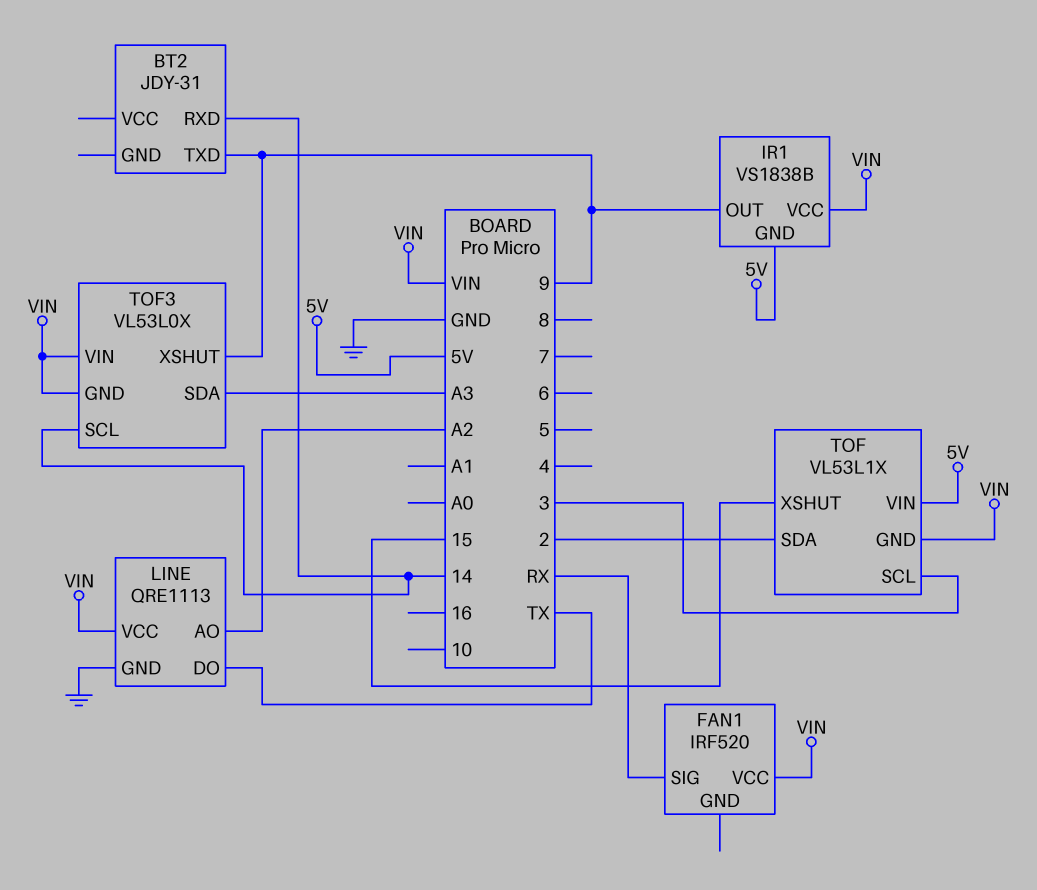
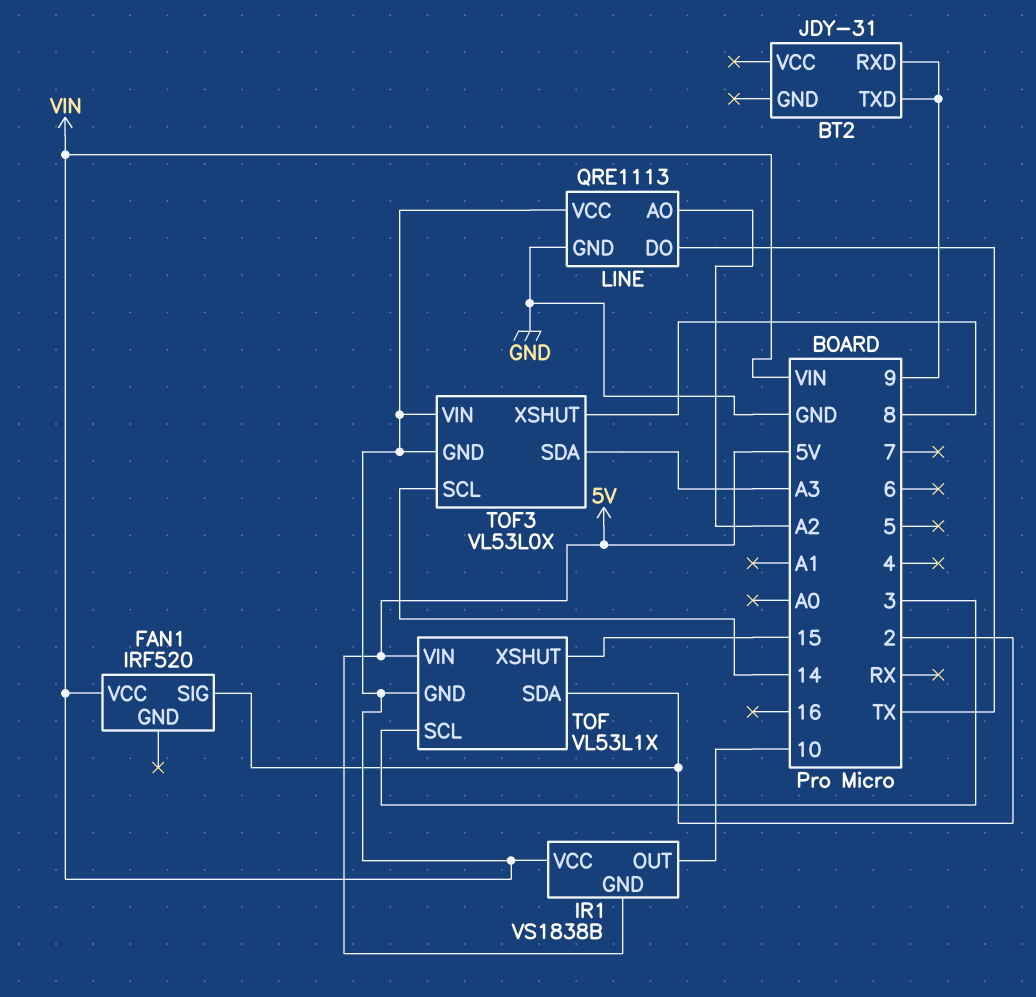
BT2 pin RXD: 14 -> 9
FAN1 pin SIG: RX -> 2
IR1 pin OUT: 9 -> 10
TOF3 pin XSHUT: 9 -> 8

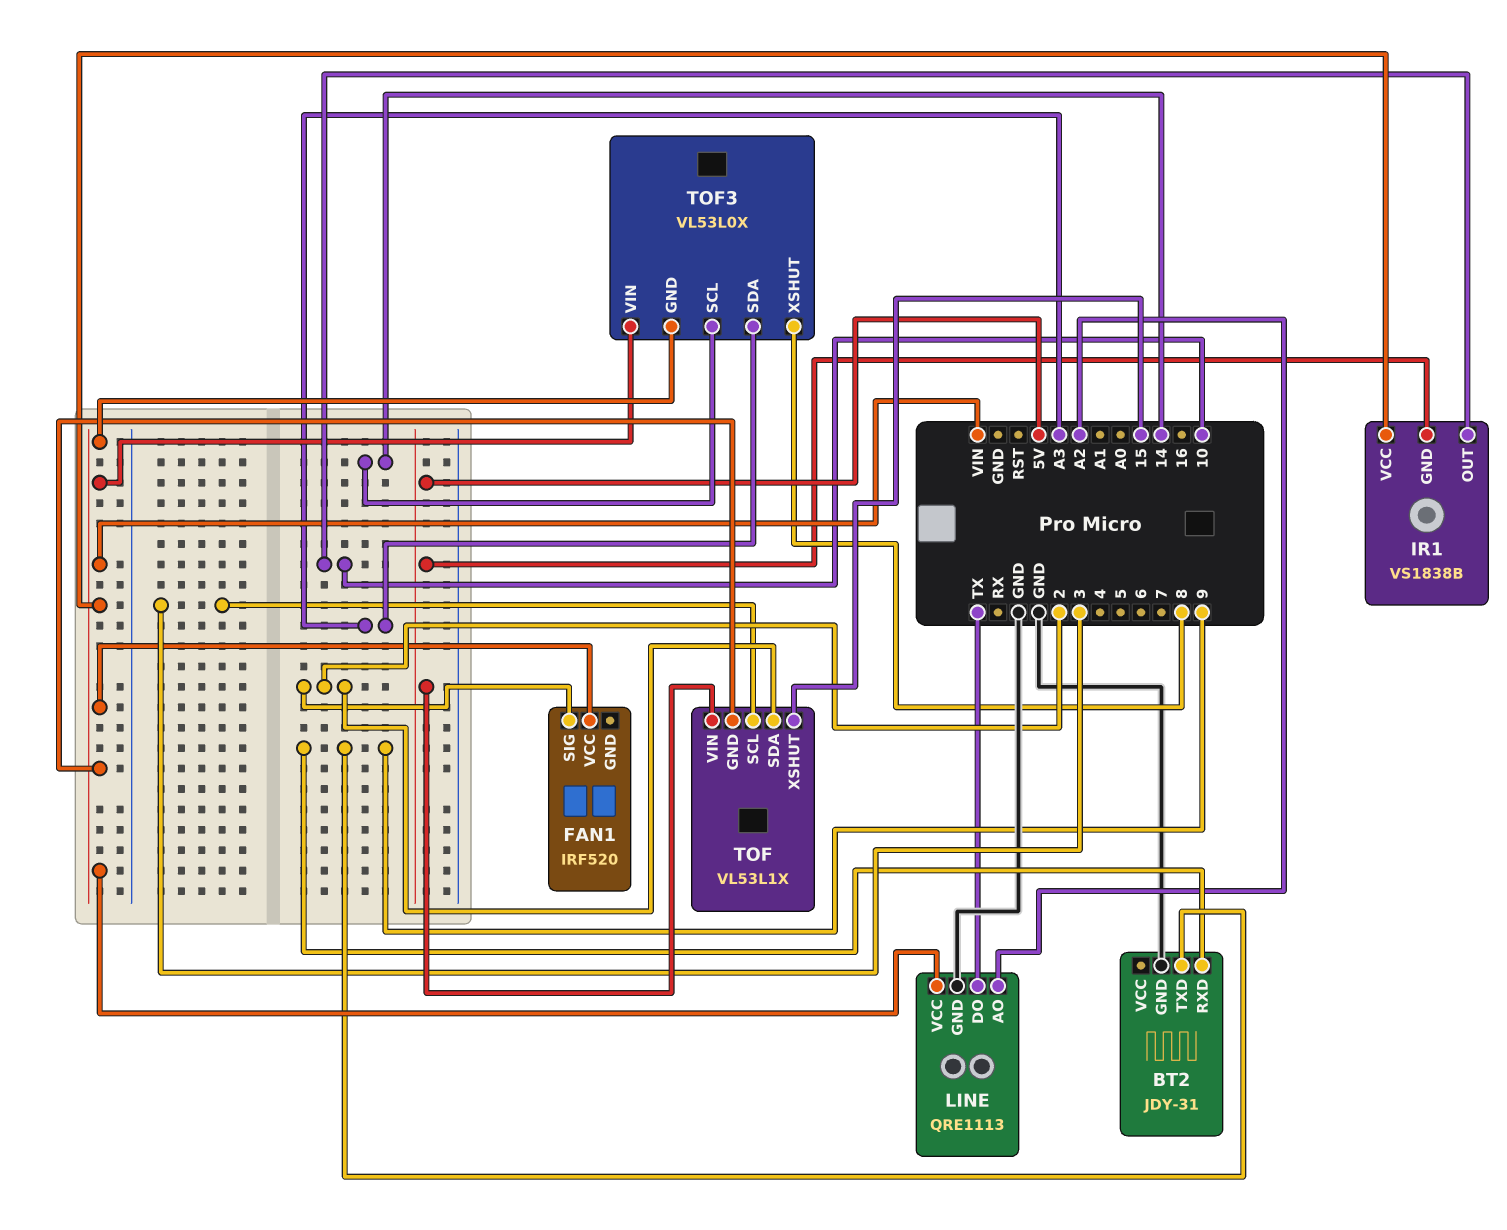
BT2 pin GND: none -> GND

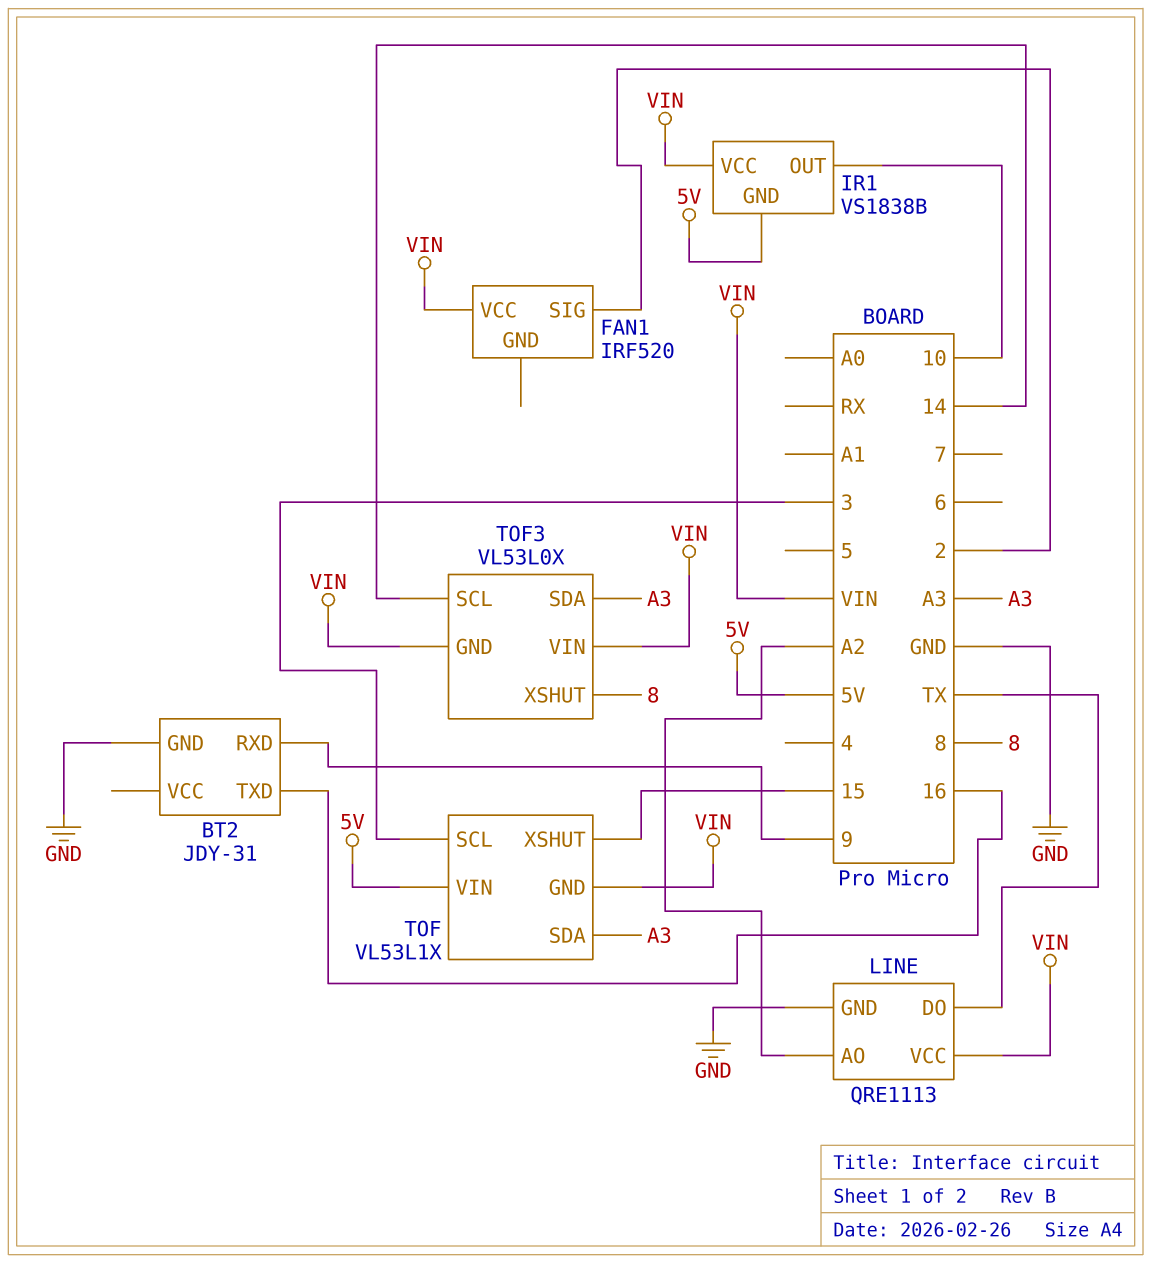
BT2 pin TXD: 9 -> 16
TOF pin SDA: 2 -> A3

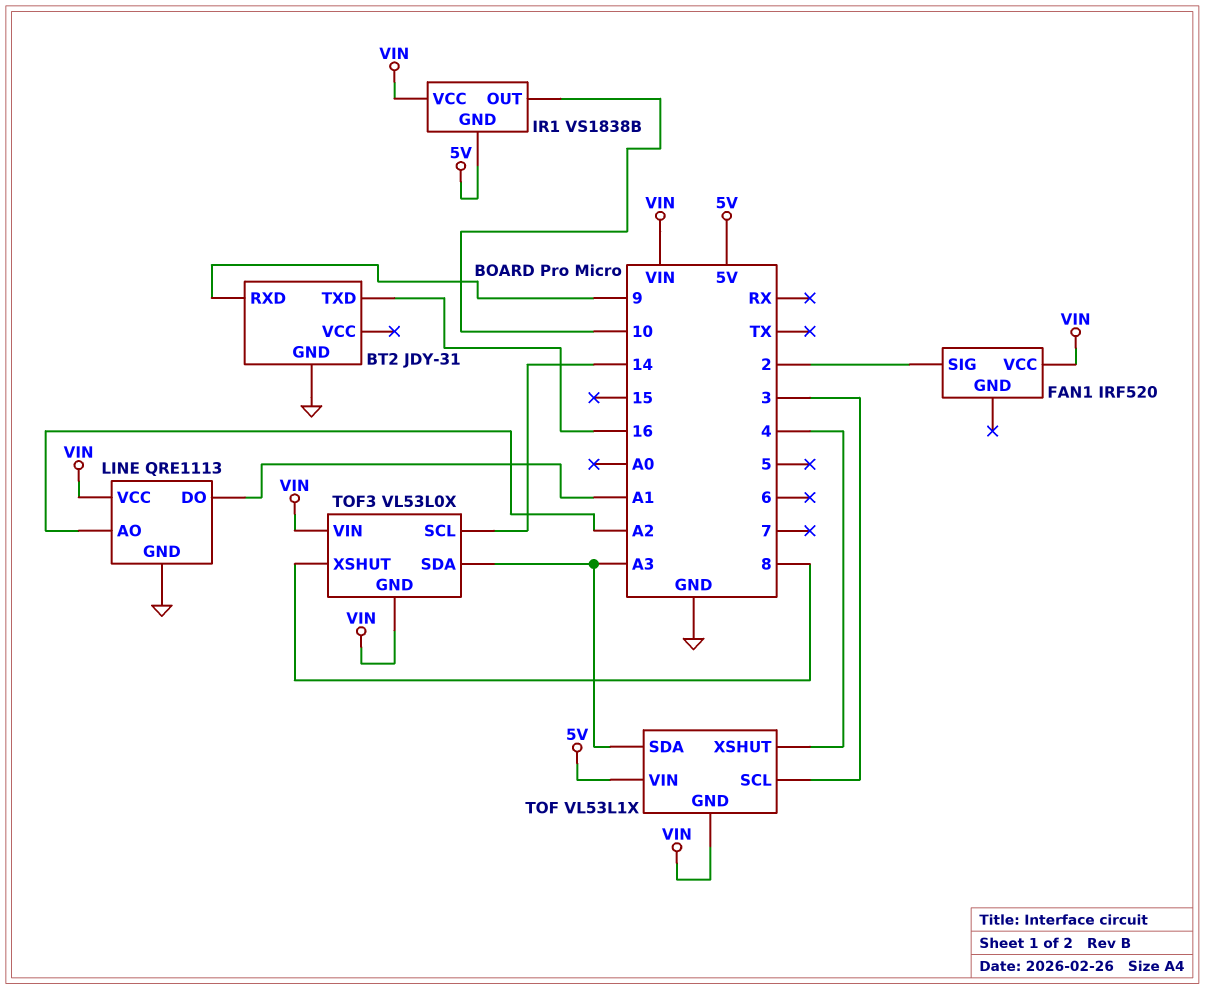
LINE pin DO: TX -> A1
TOF pin XSHUT: 15 -> 4

